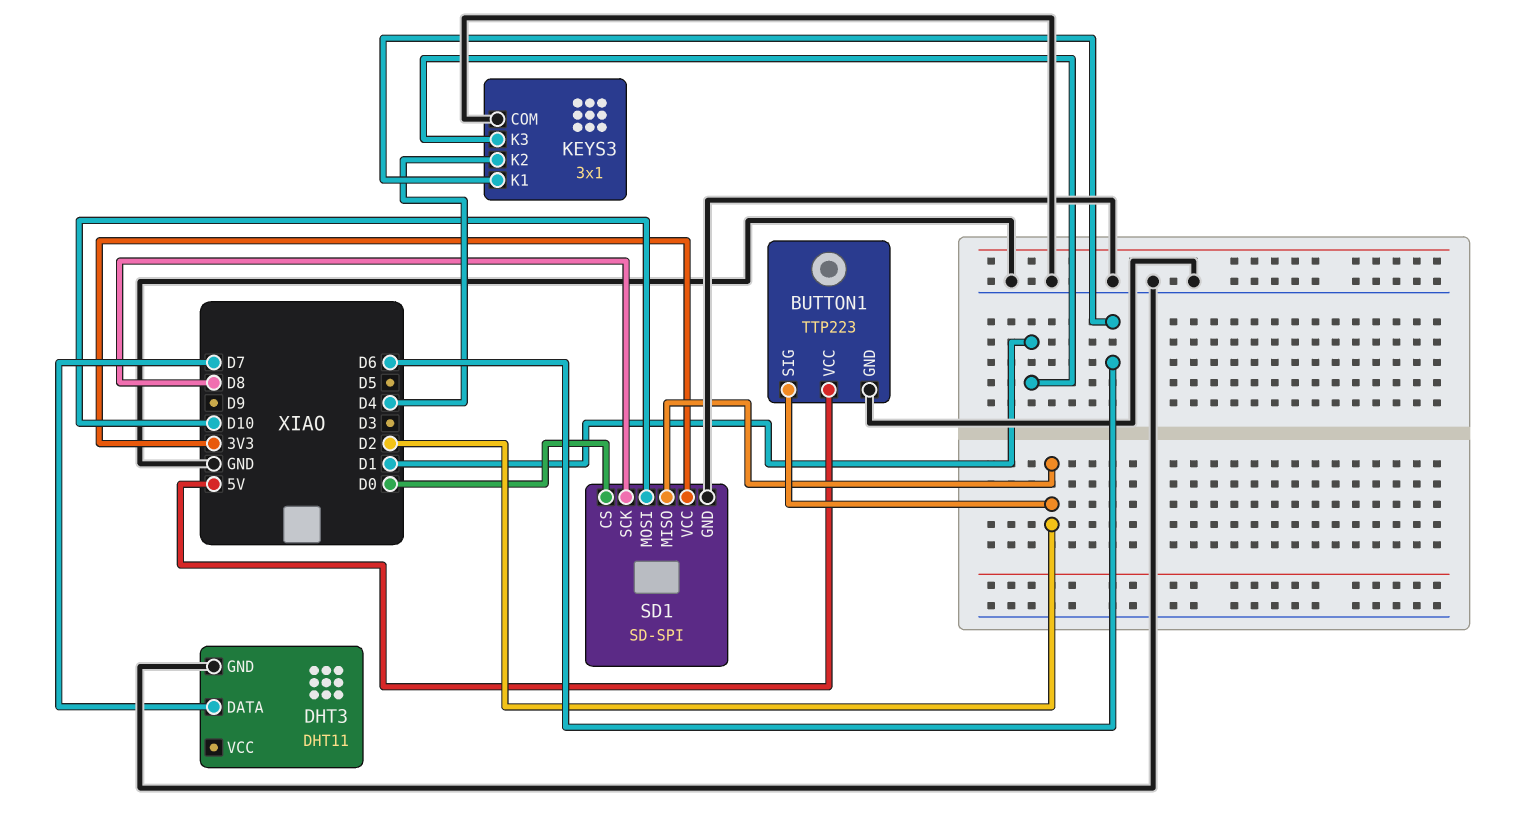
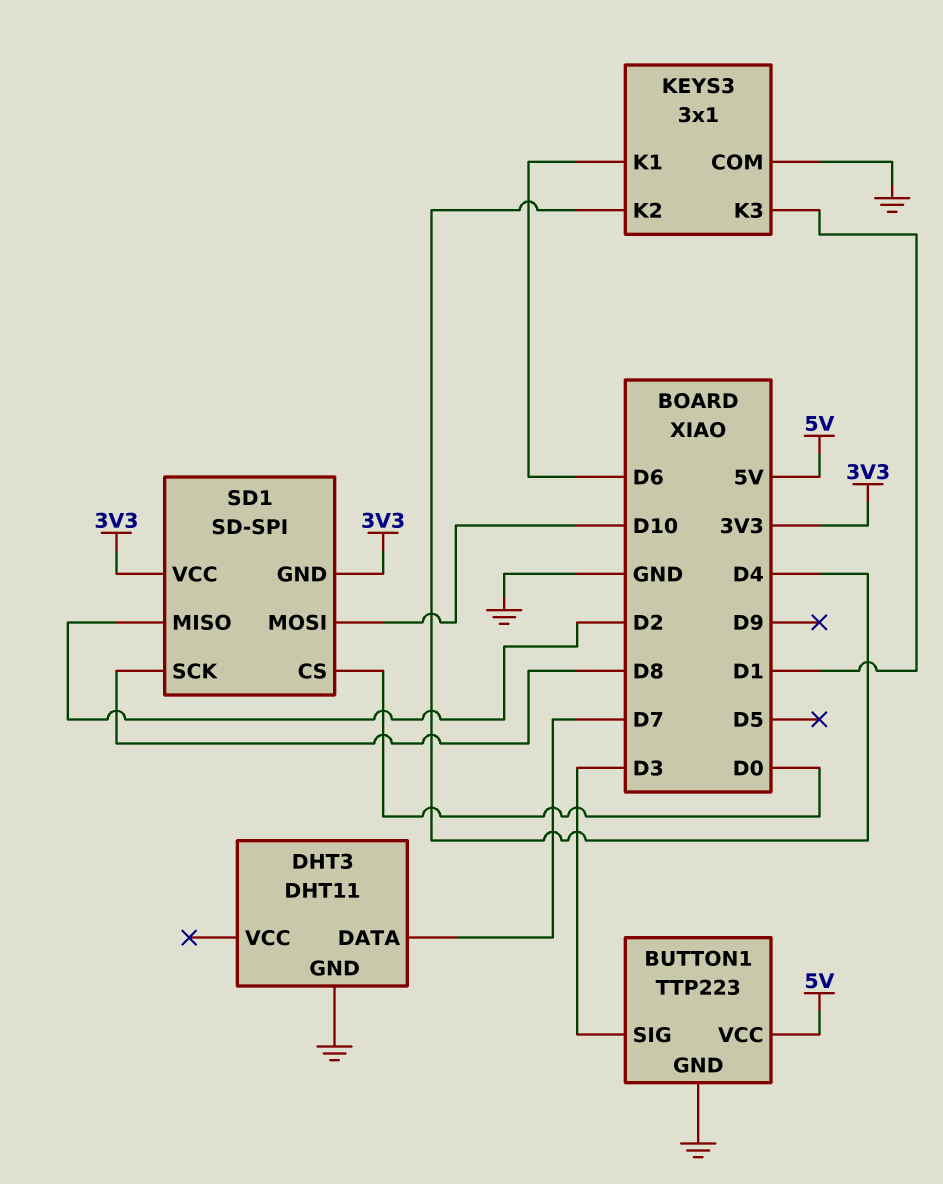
BUTTON1 pin SIG: D2 -> D3
SD1 pin GND: GND -> 3V3

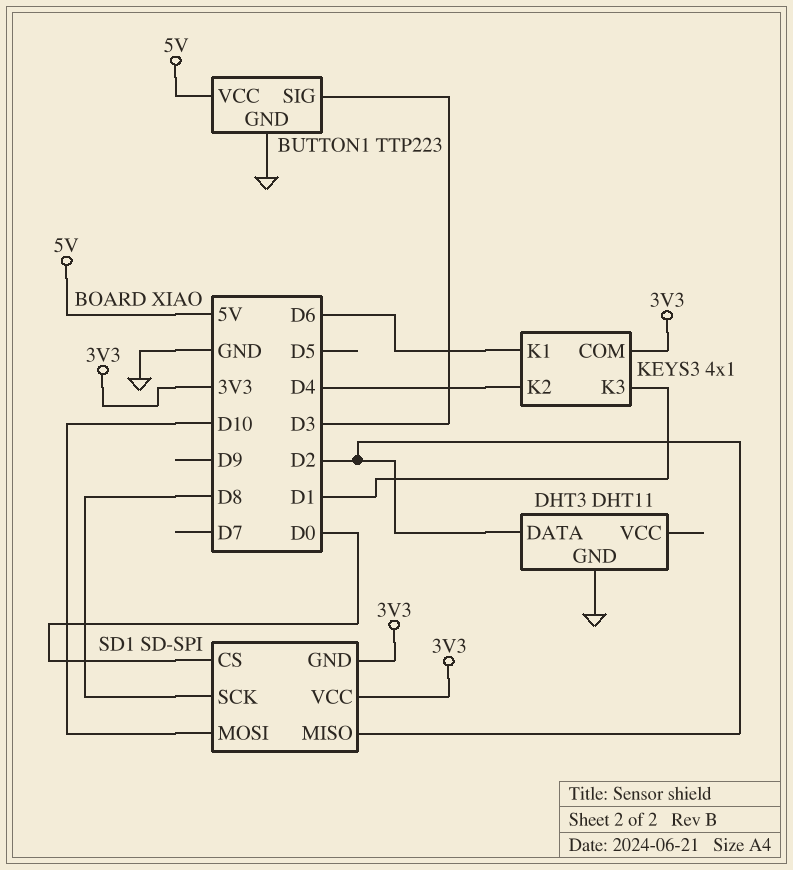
DHT3 pin DATA: D7 -> D2
KEYS3: 3x1 -> 4x1
KEYS3 pin COM: GND -> 3V3

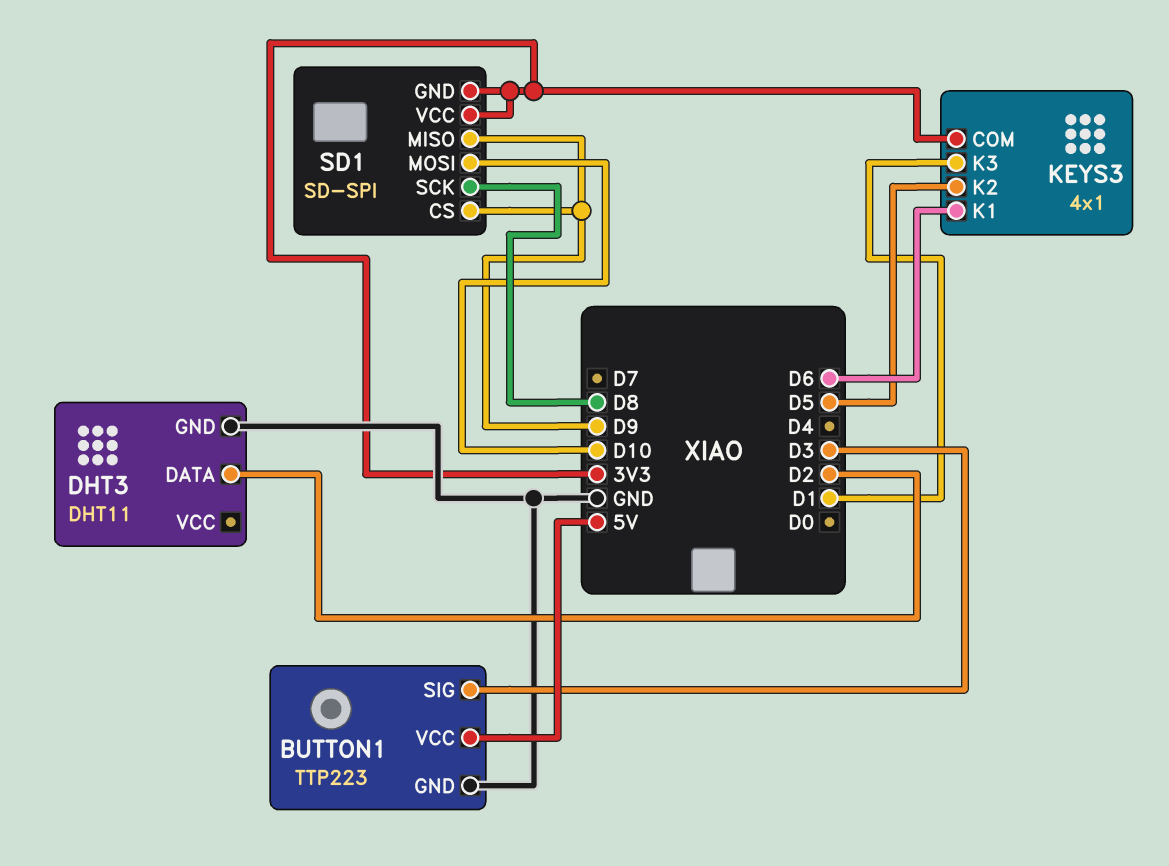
KEYS3 pin K2: D4 -> D5
SD1 pin CS: D0 -> D9
SD1 pin MISO: D2 -> D9

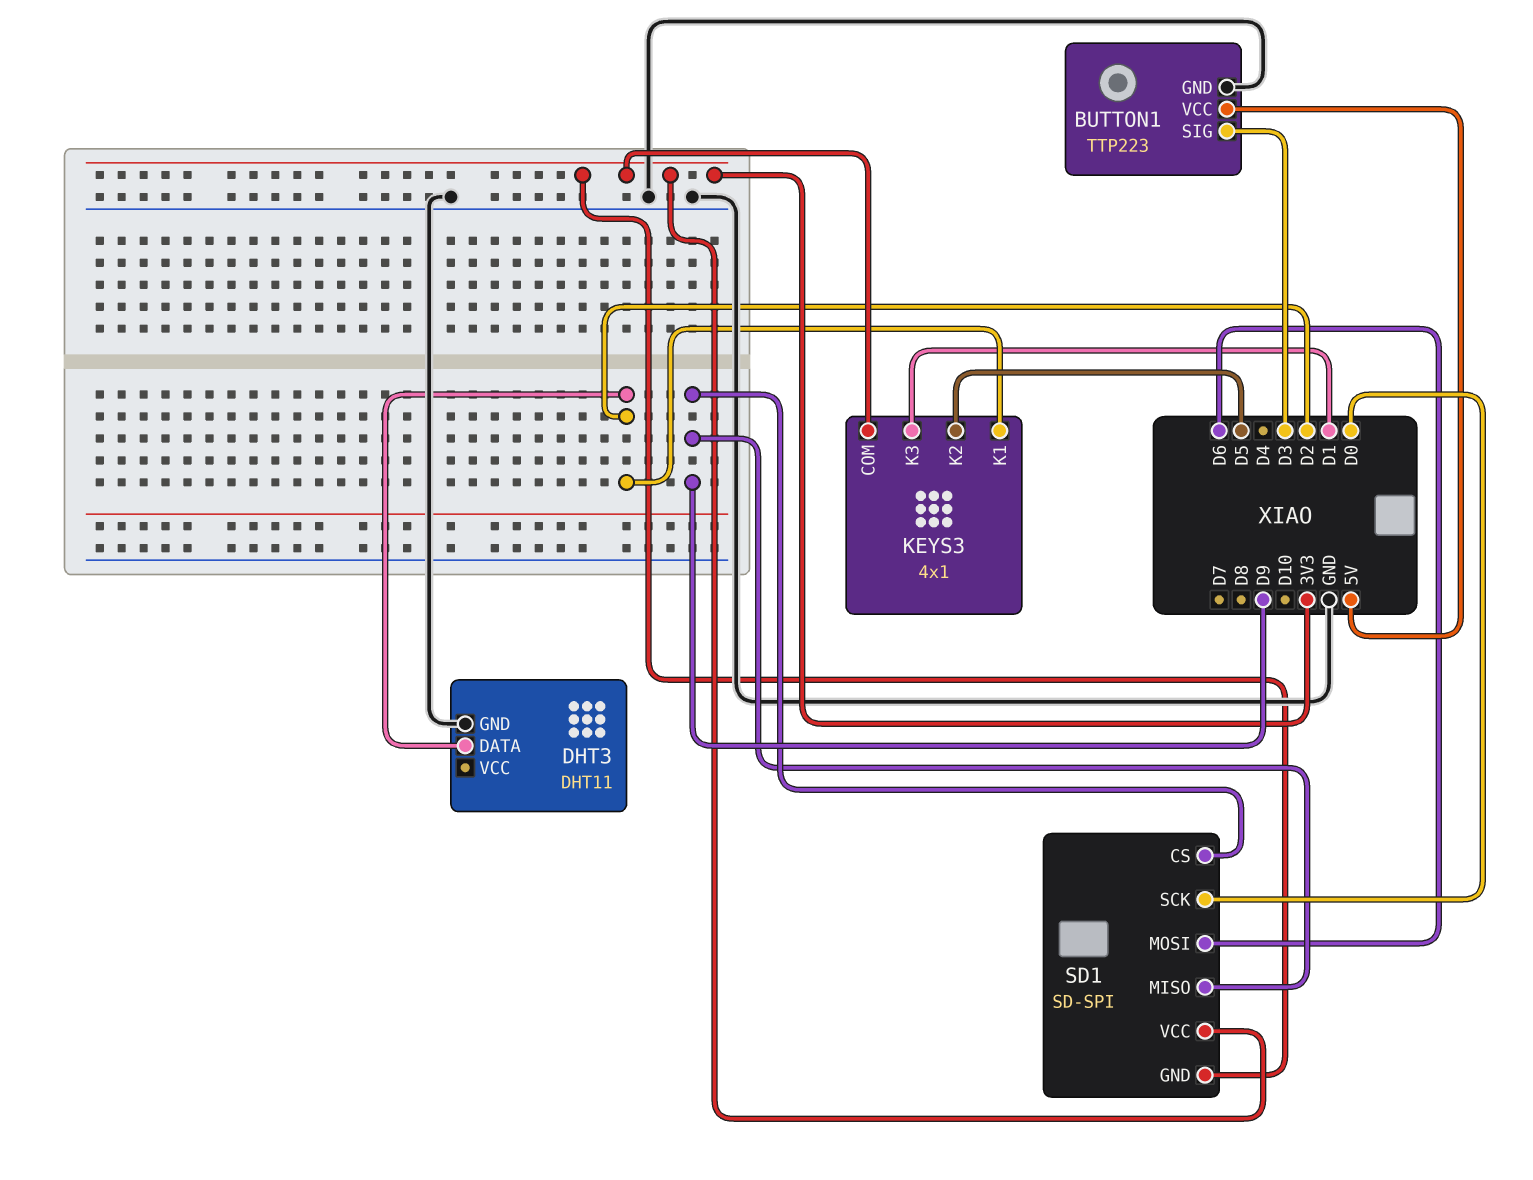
KEYS3 pin K1: D6 -> D2
SD1 pin MOSI: D10 -> D6
SD1 pin SCK: D8 -> D0

